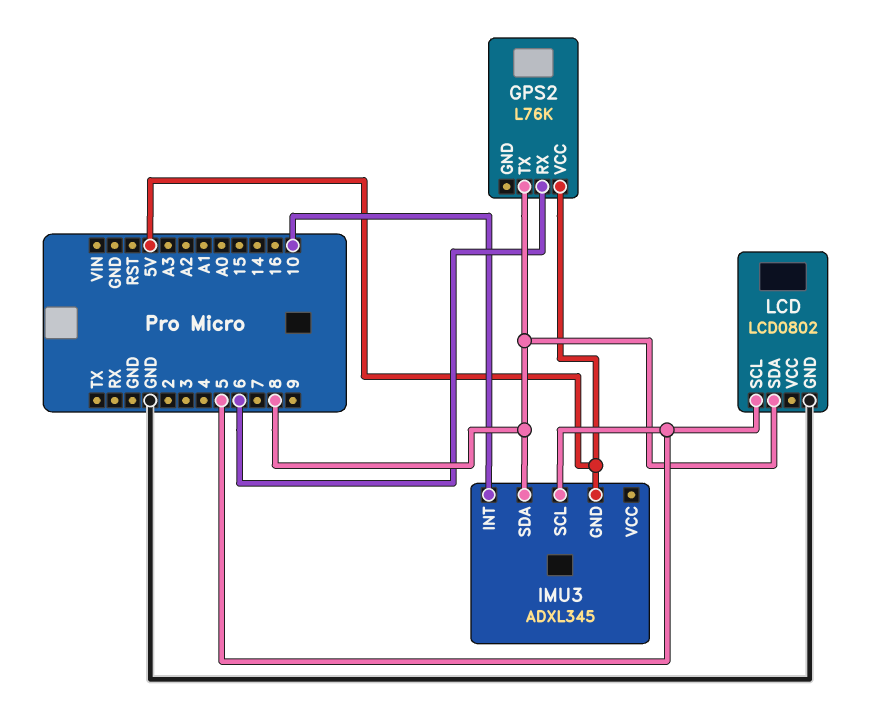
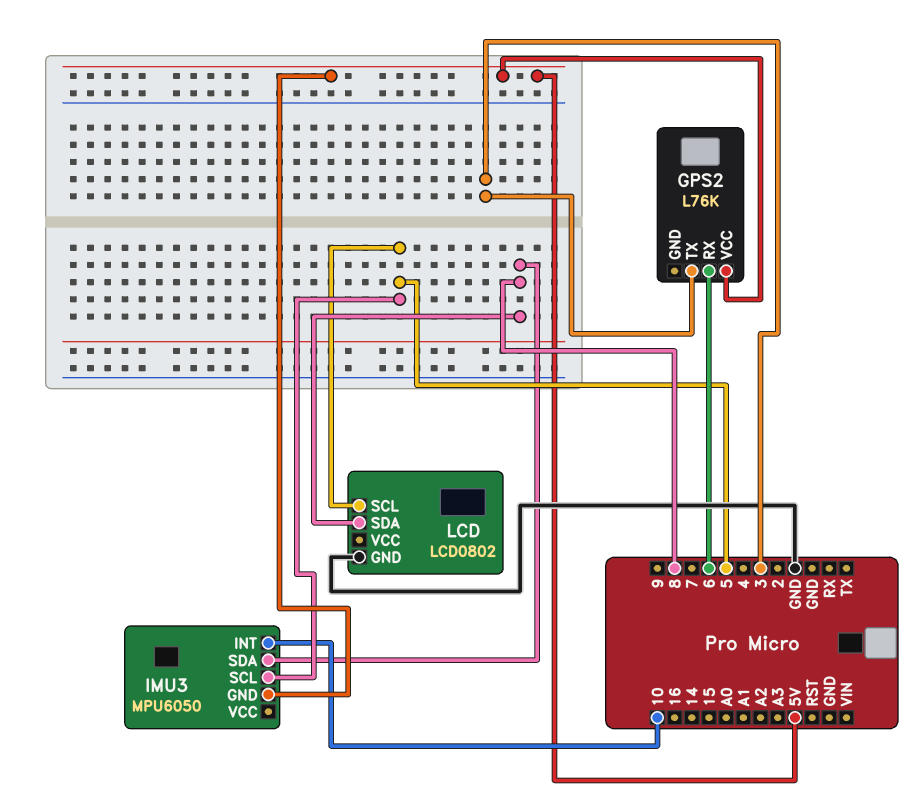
GPS2 pin TX: 8 -> 3
IMU3: ADXL345 -> MPU6050

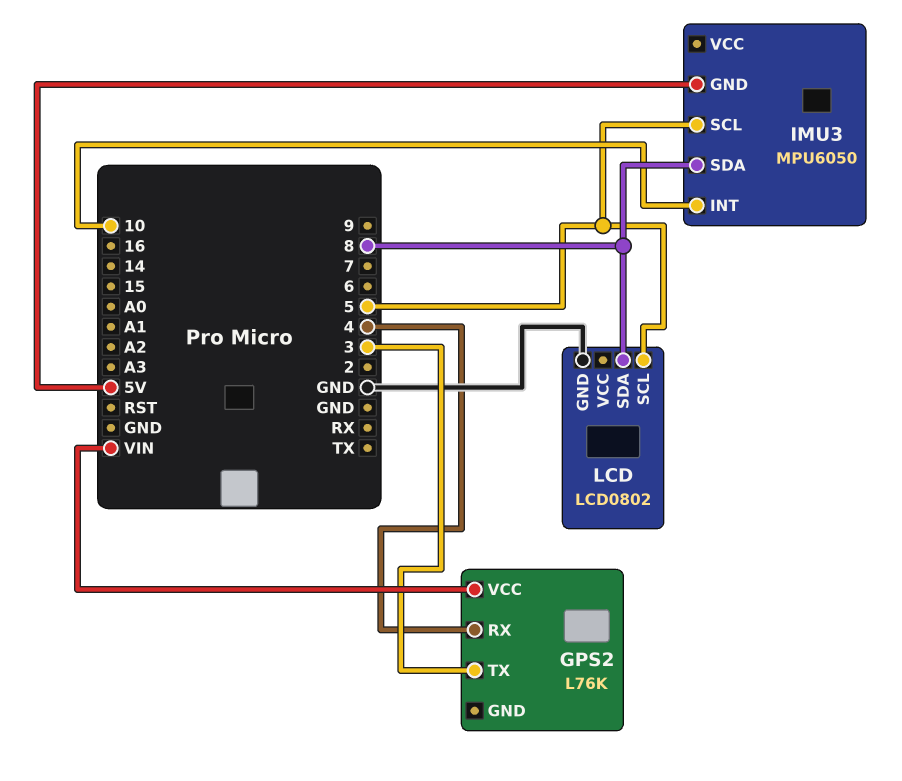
GPS2 pin RX: 6 -> 4
GPS2 pin VCC: 5V -> VIN

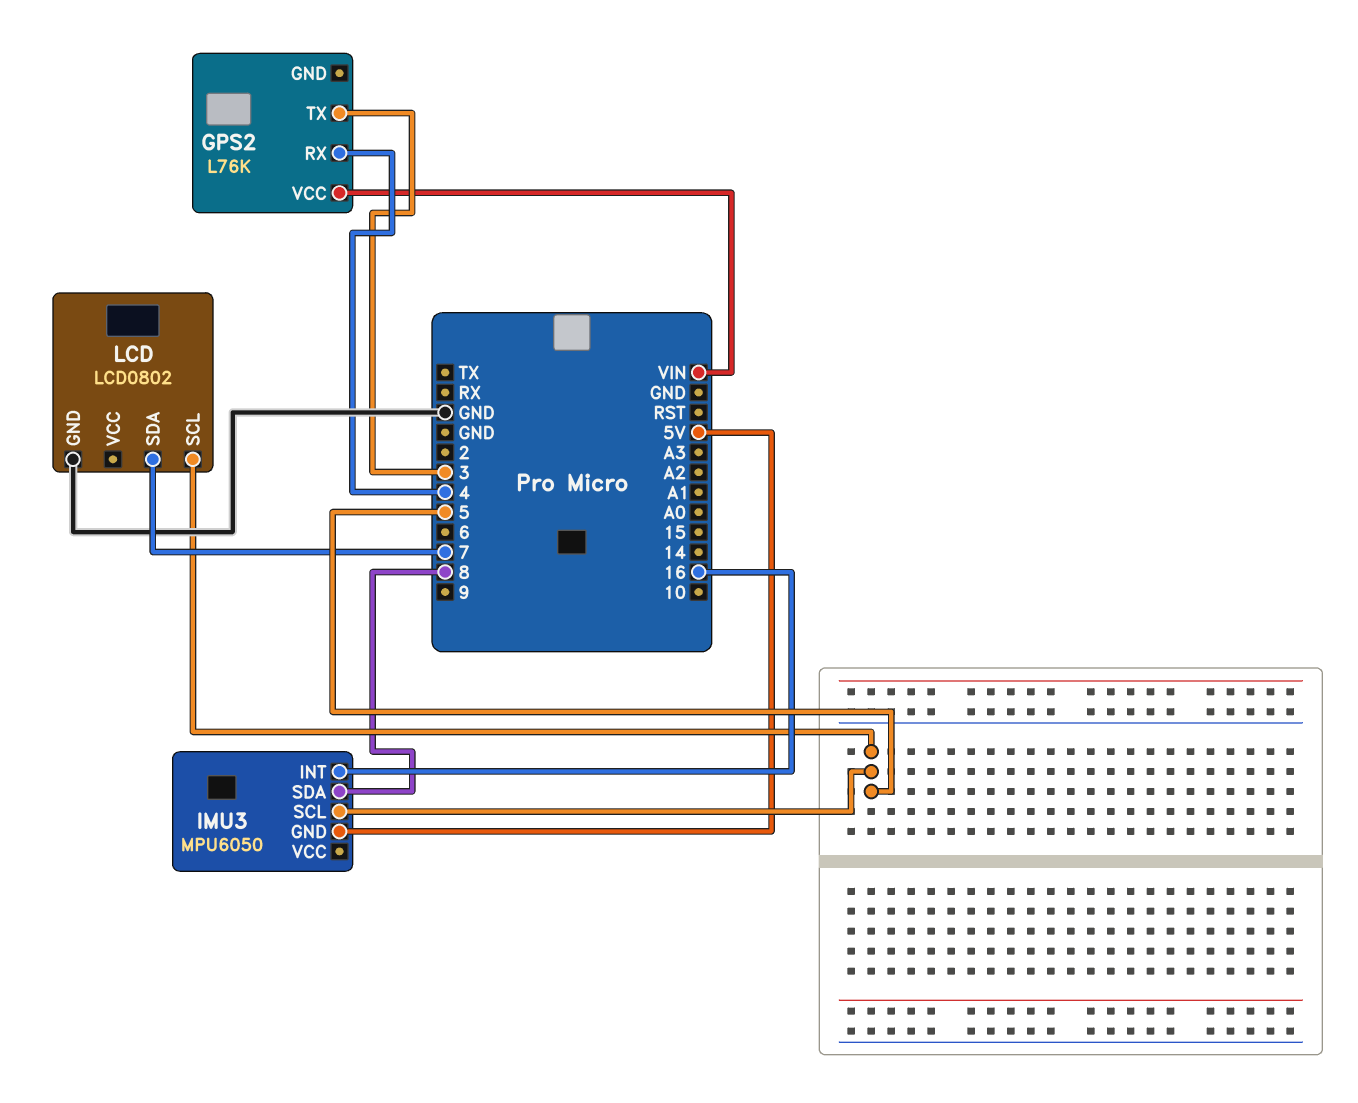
IMU3 pin INT: 10 -> 16
LCD pin SDA: 8 -> 7

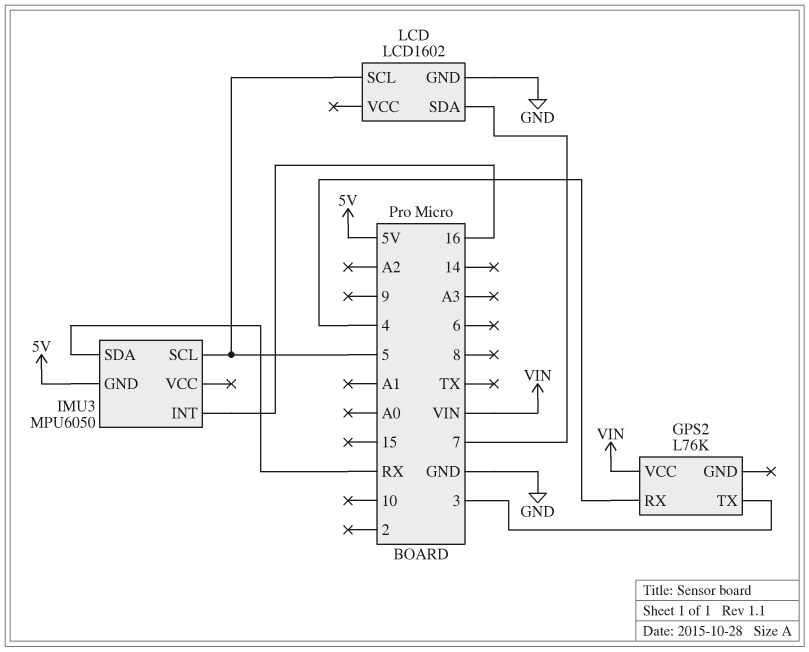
IMU3 pin SDA: 8 -> RX
LCD: LCD0802 -> LCD1602

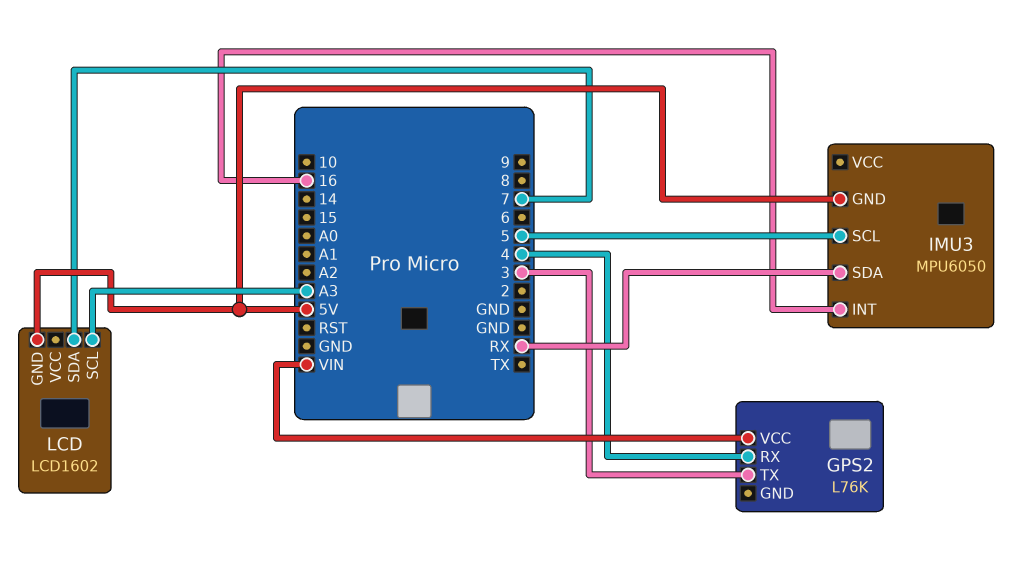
LCD pin GND: GND -> 5V
LCD pin SCL: 5 -> A3

